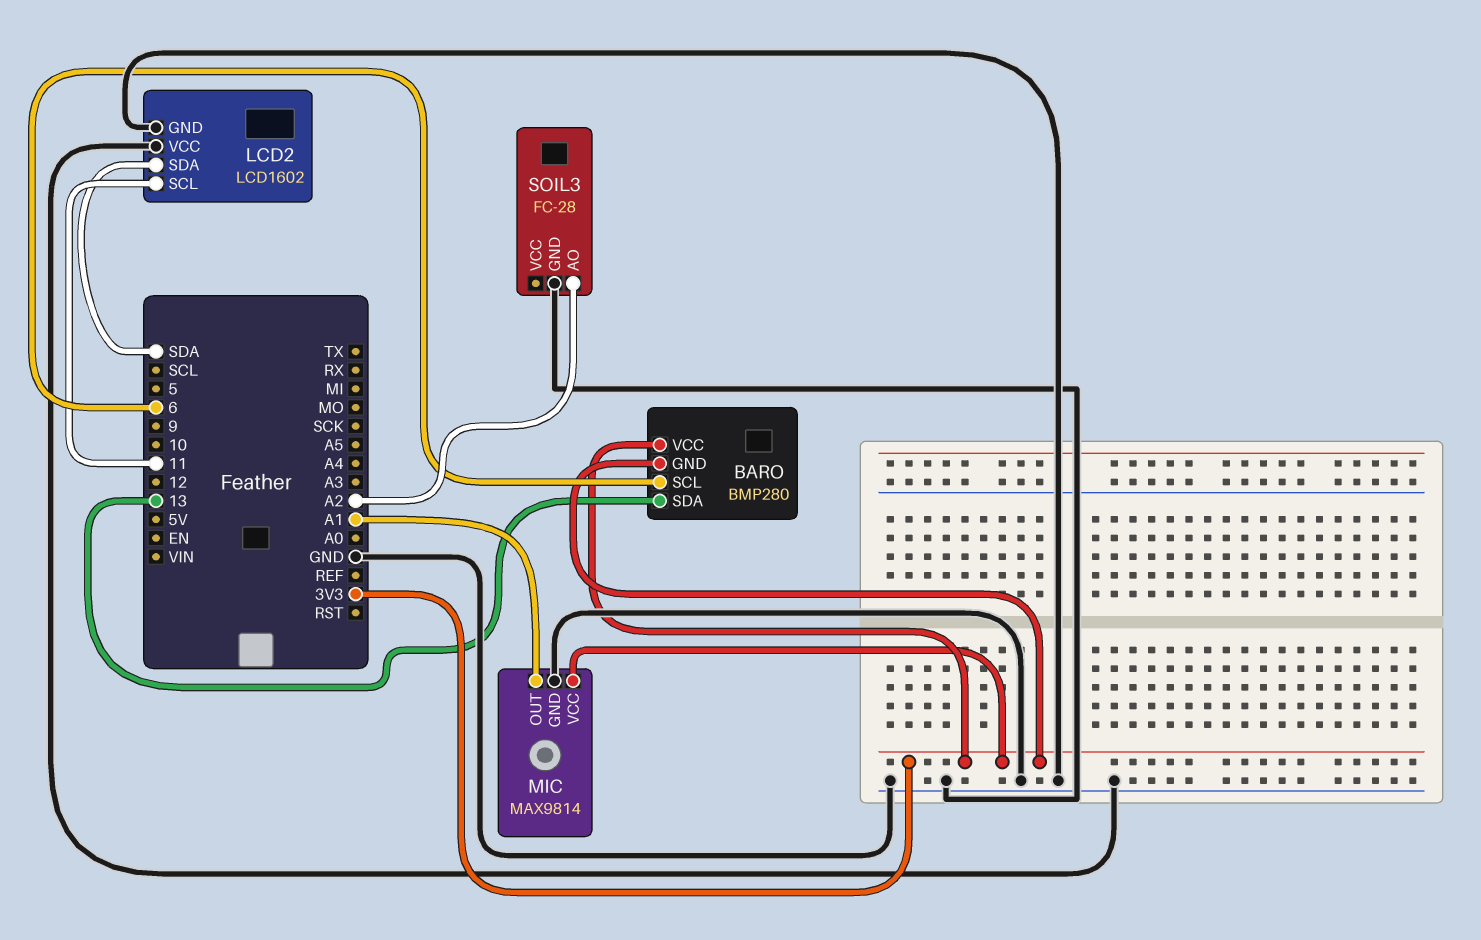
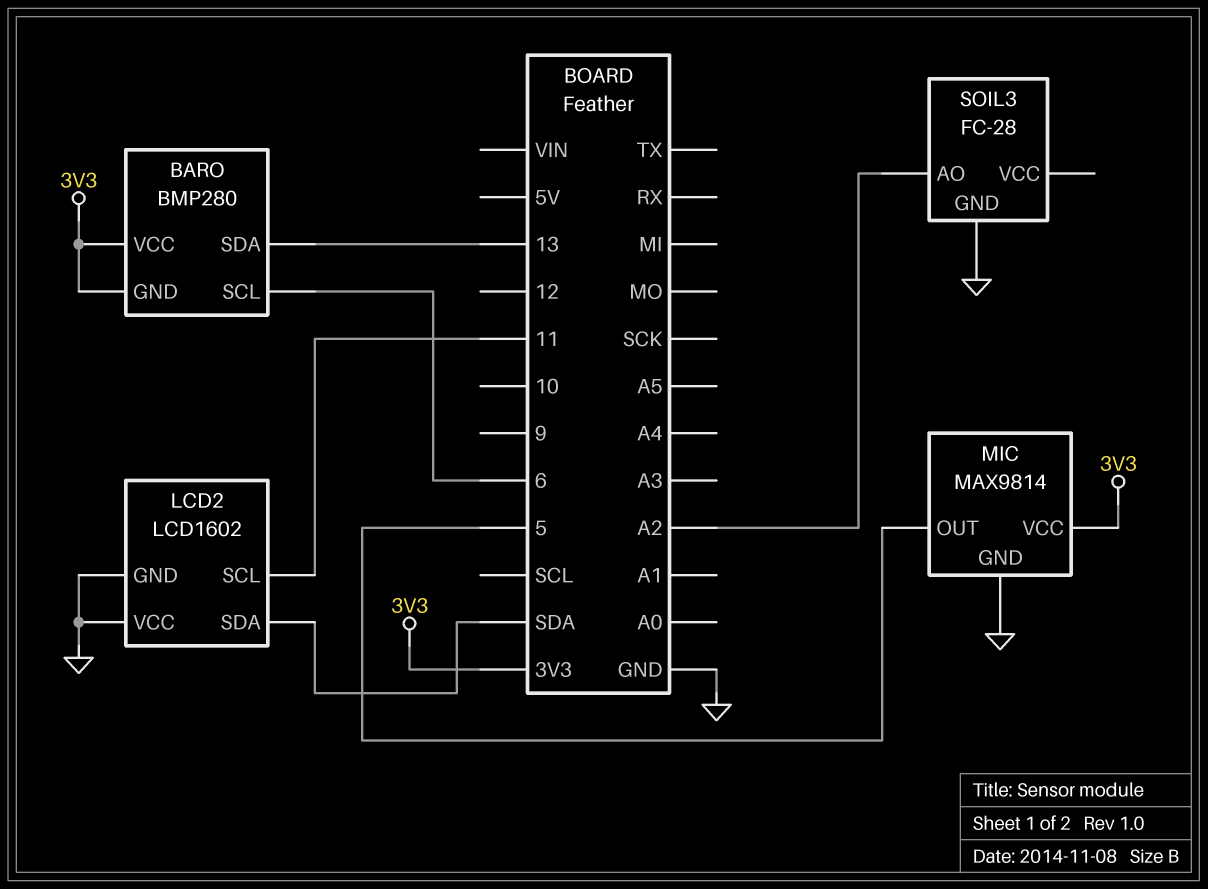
MIC pin OUT: A1 -> 5

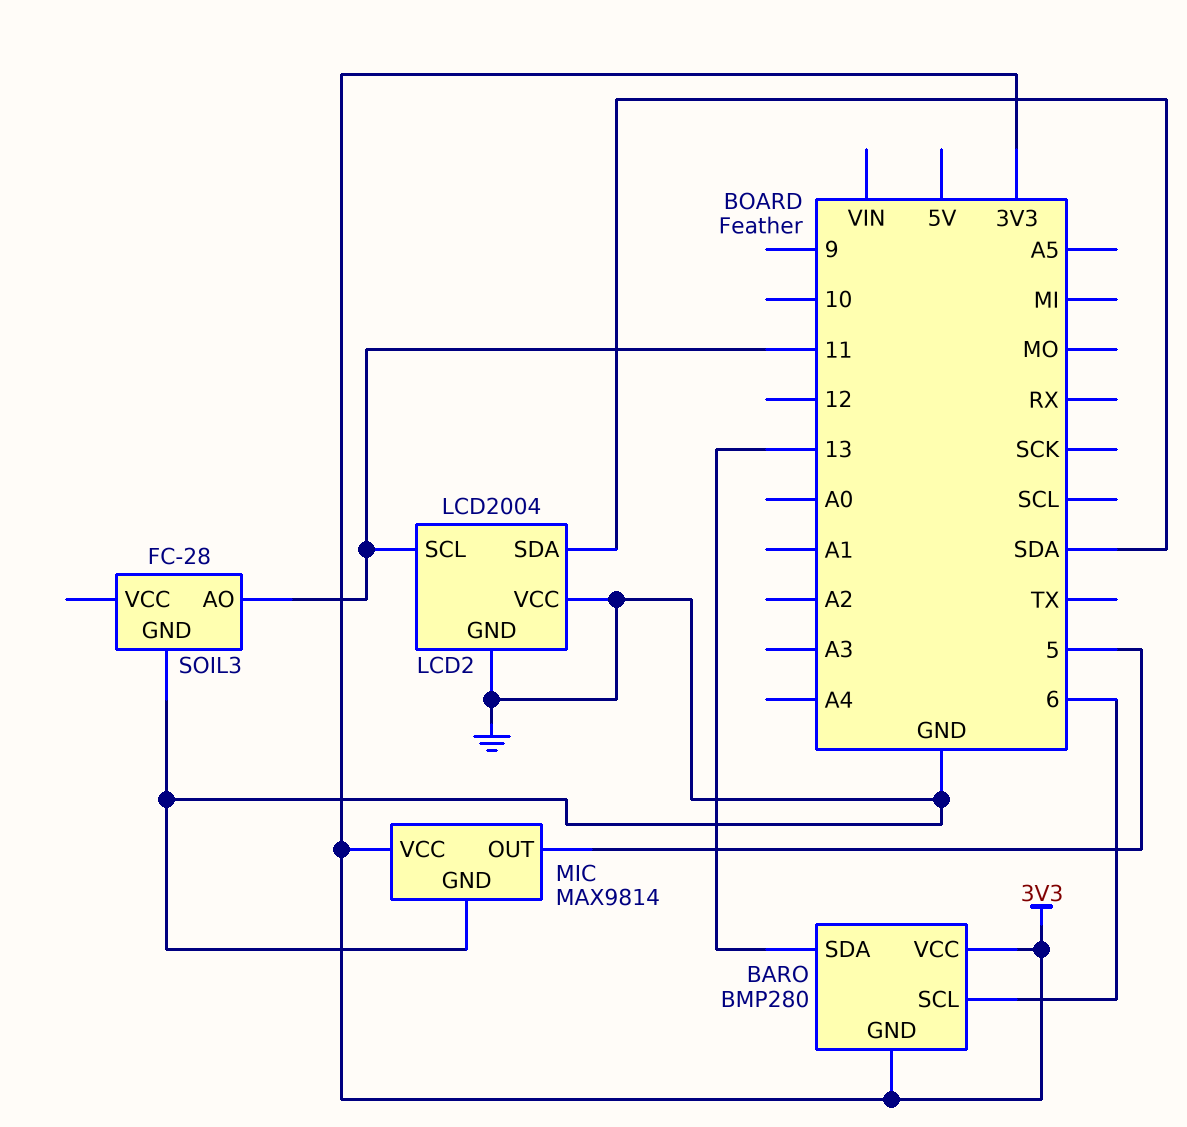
LCD2: LCD1602 -> LCD2004
SOIL3 pin AO: A2 -> 11

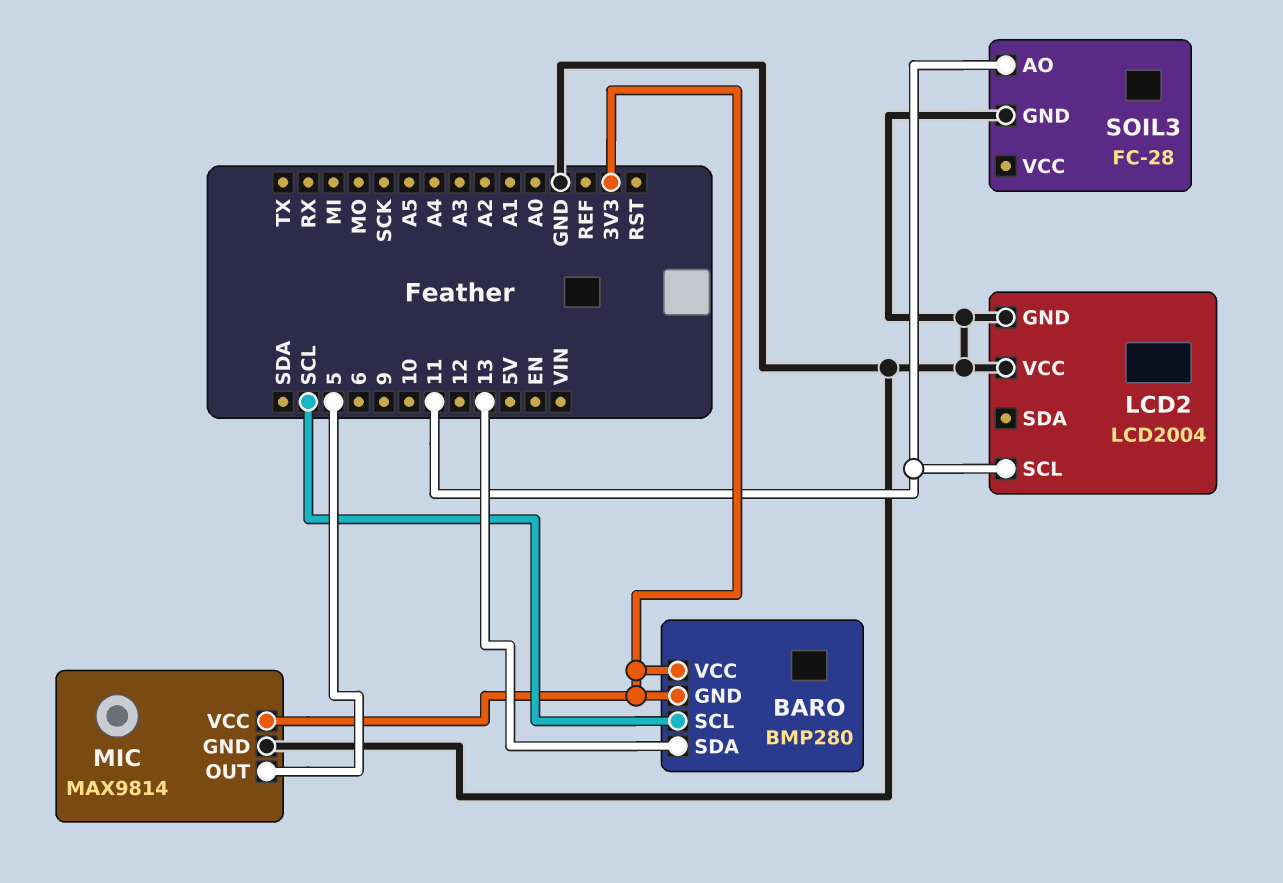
BARO pin SCL: 6 -> SCL
LCD2 pin SDA: SDA -> none

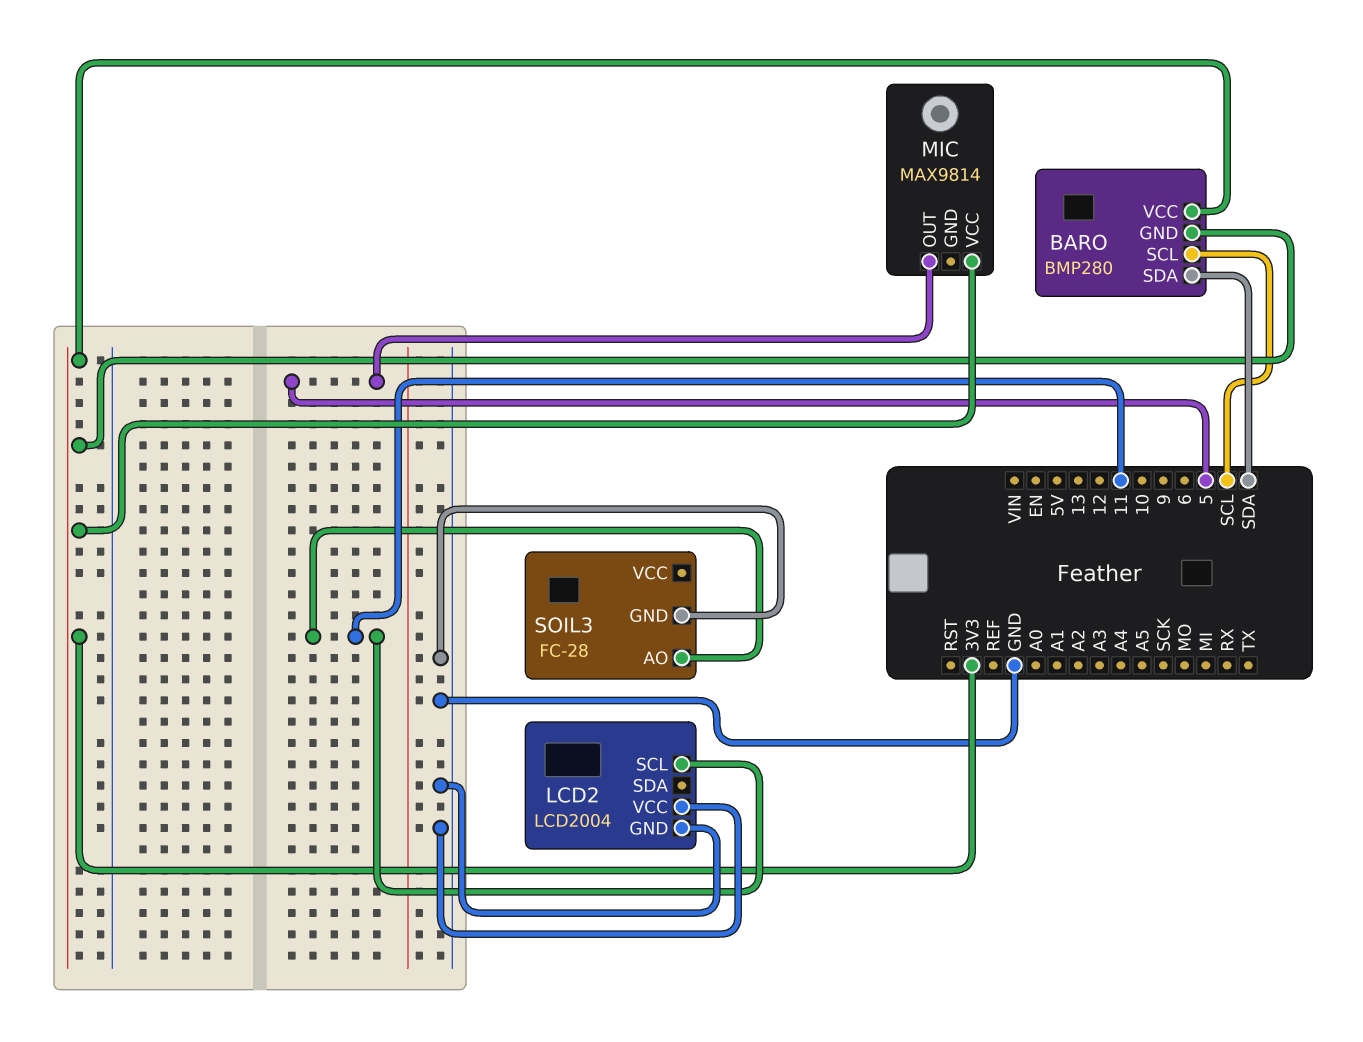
BARO pin SDA: 13 -> SDA
MIC pin GND: GND -> none

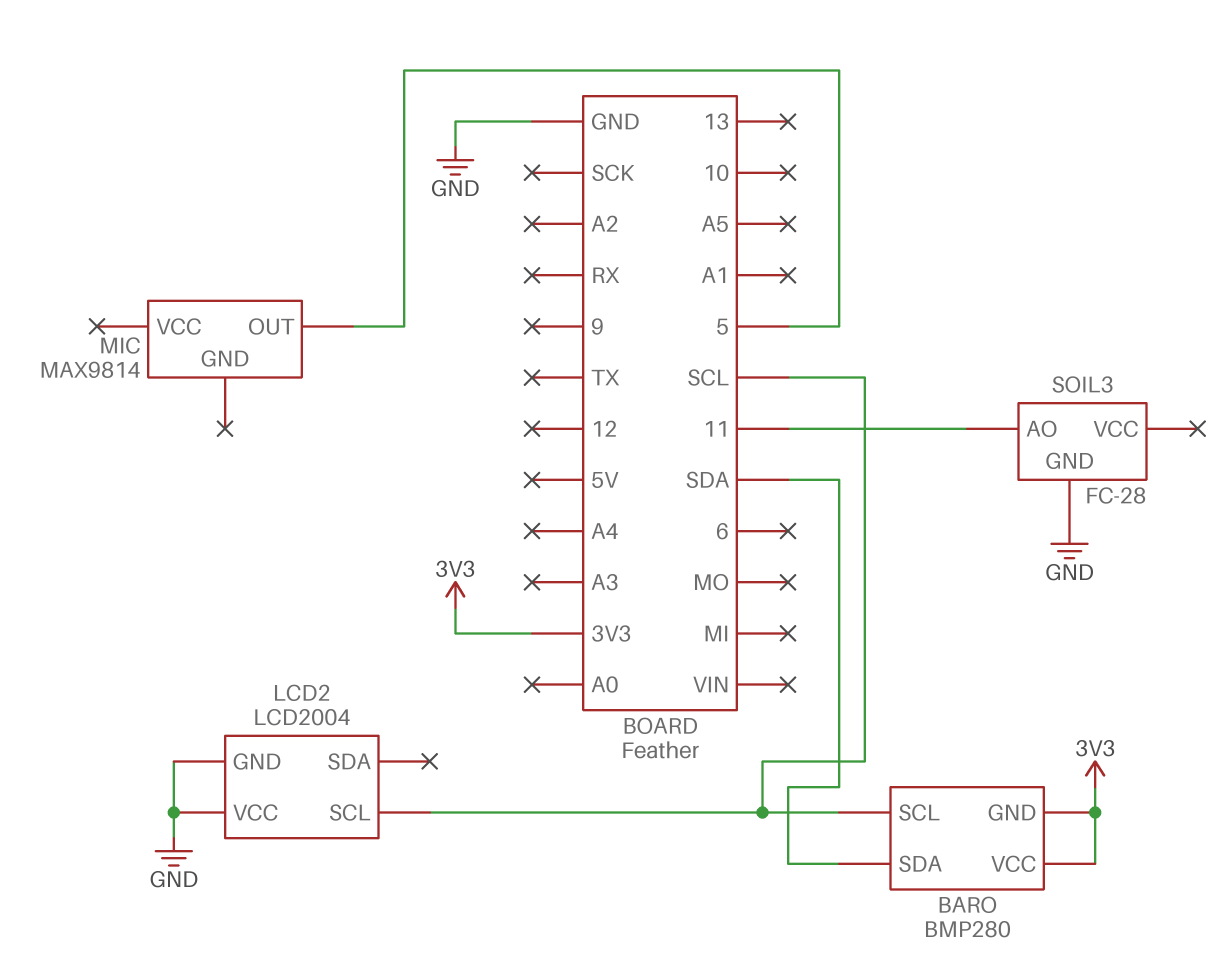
LCD2 pin SCL: 11 -> SCL
MIC pin VCC: 3V3 -> none

